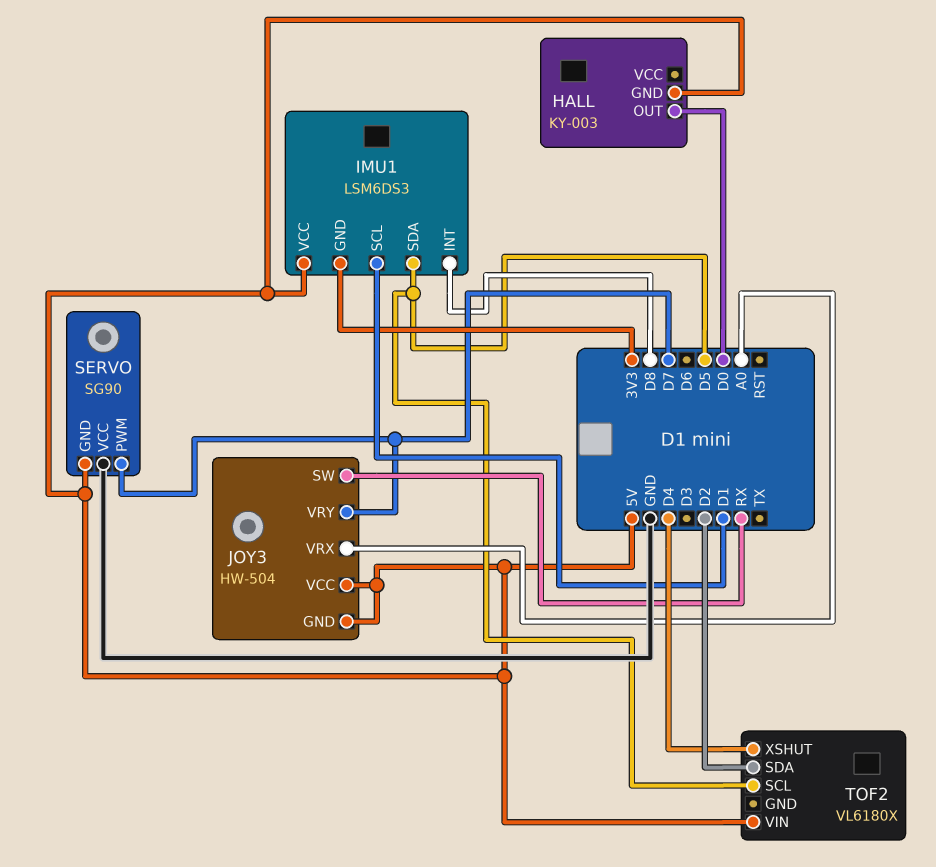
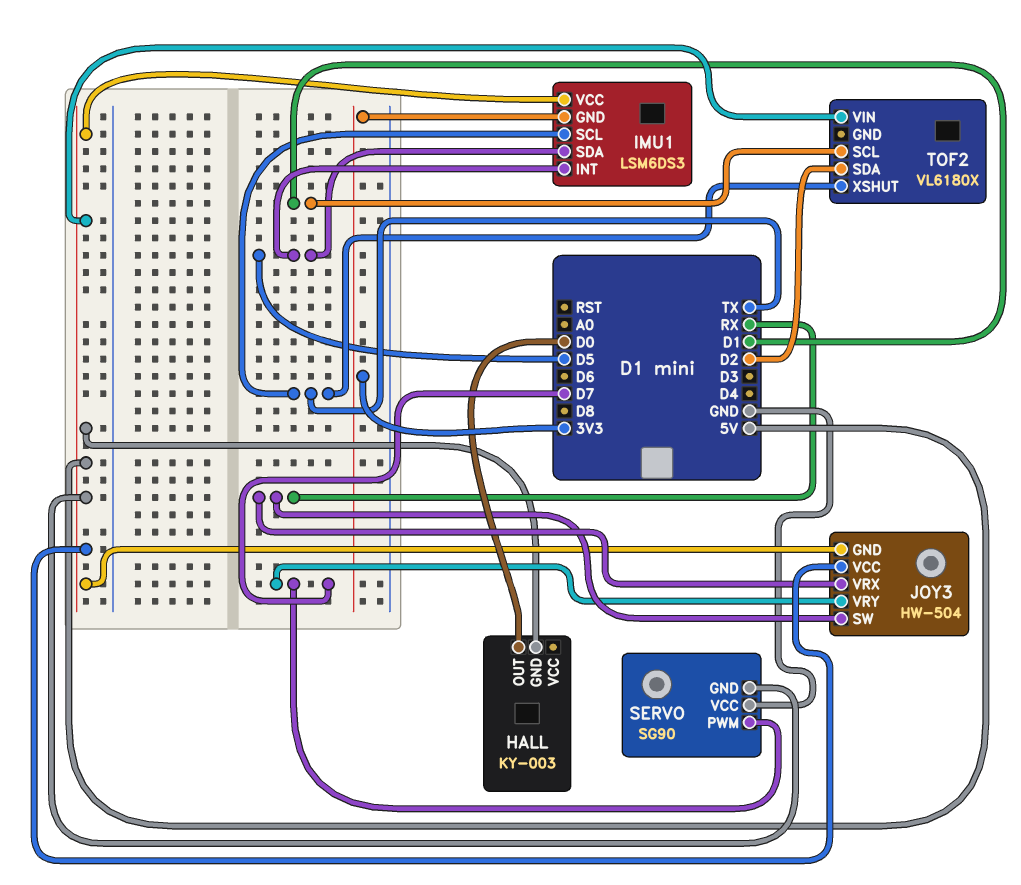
IMU1 pin INT: D8 -> D5
IMU1 pin SCL: D1 -> TX
JOY3 pin VRX: A0 -> RX
TOF2 pin SCL: D5 -> D1
TOF2 pin XSHUT: D4 -> TX

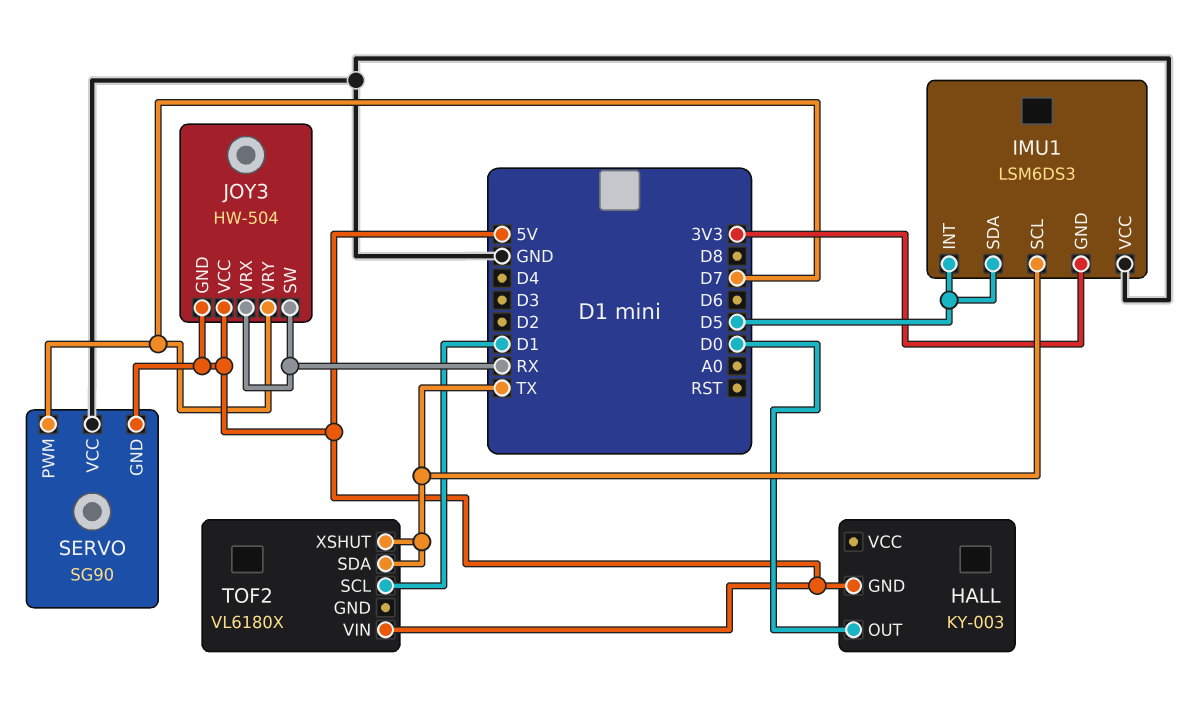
IMU1 pin VCC: 5V -> GND
TOF2 pin SDA: D2 -> TX

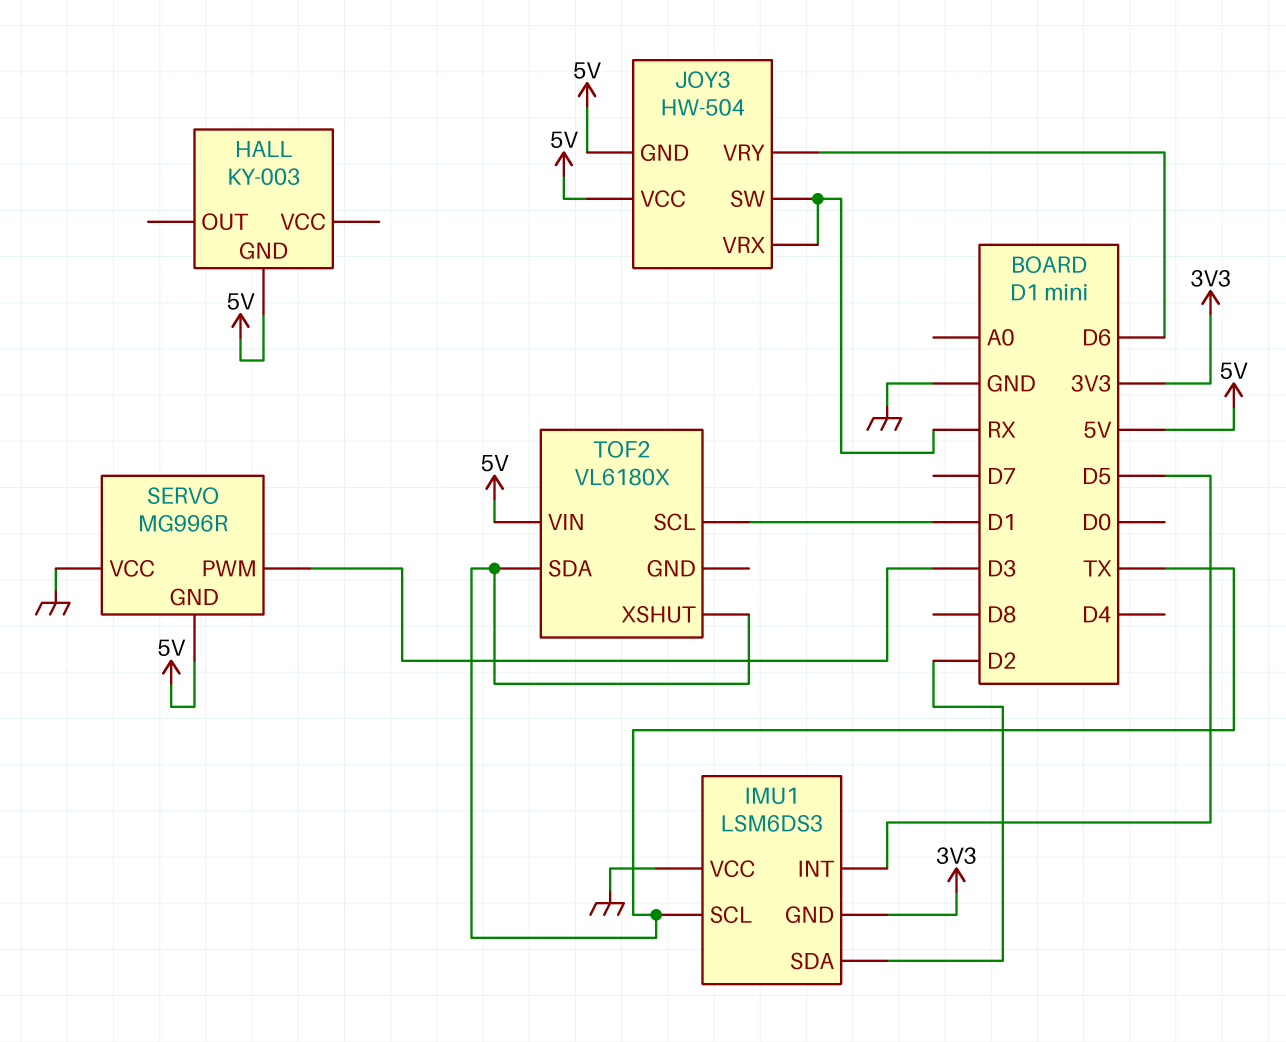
HALL pin OUT: D0 -> none
IMU1 pin SDA: D5 -> D2
JOY3 pin VRY: D7 -> D6
SERVO: SG90 -> MG996R
SERVO pin PWM: D7 -> D3

